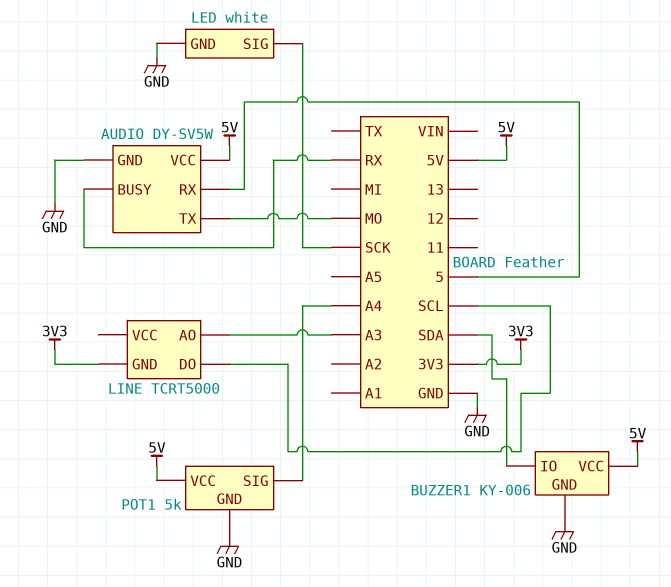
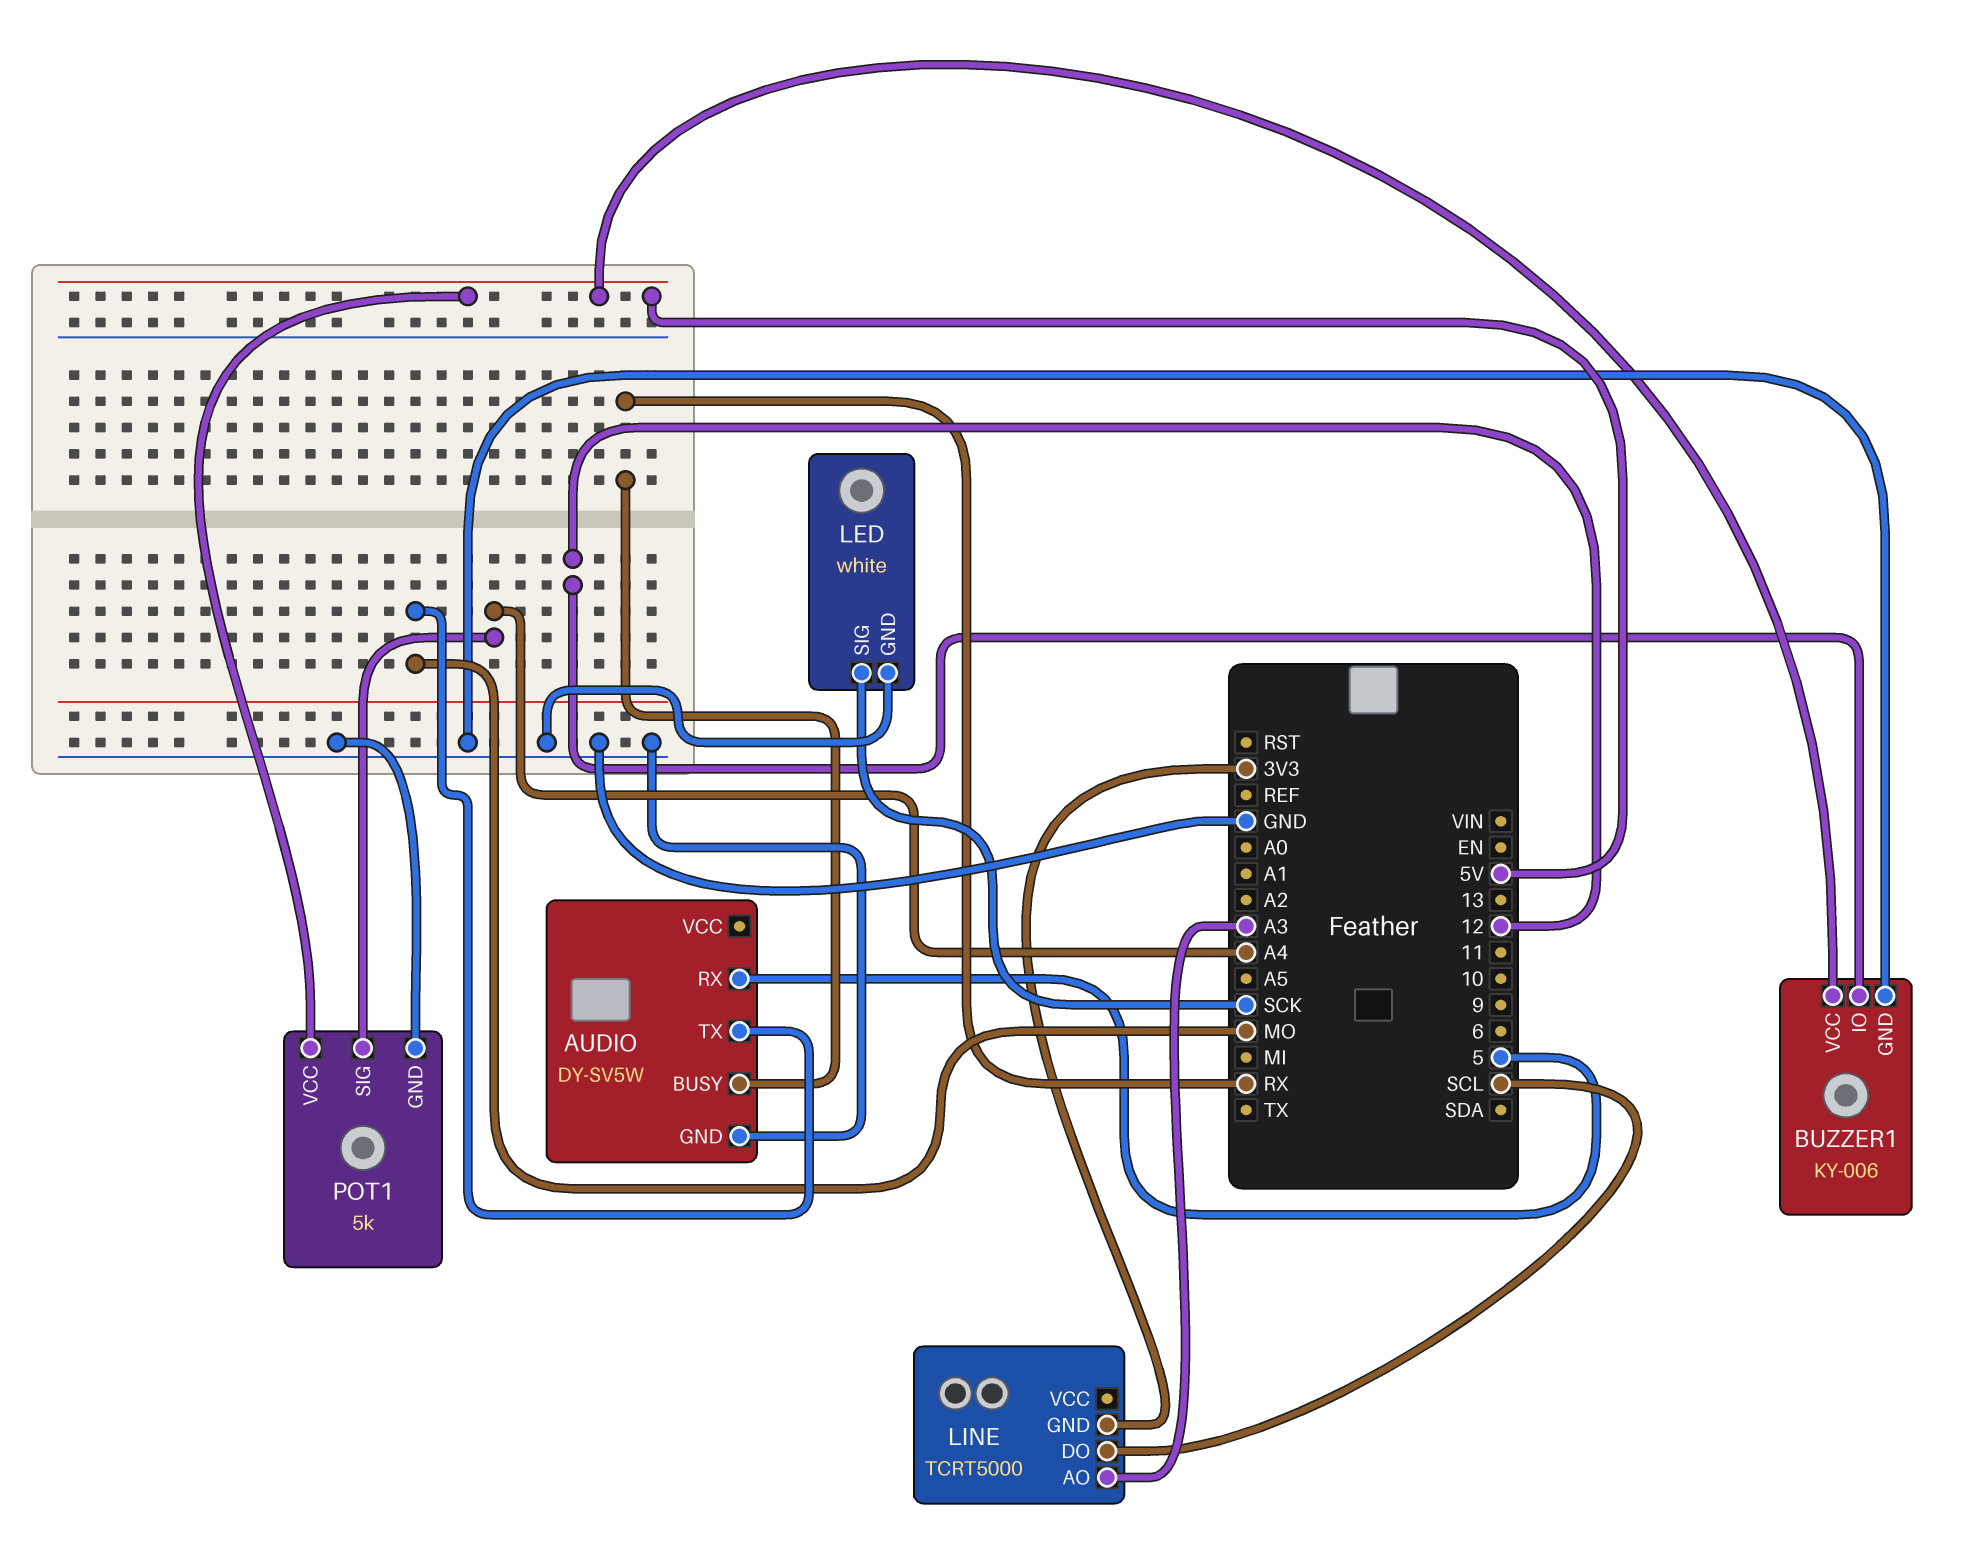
AUDIO pin VCC: 5V -> none
BUZZER1 pin IO: SDA -> 12

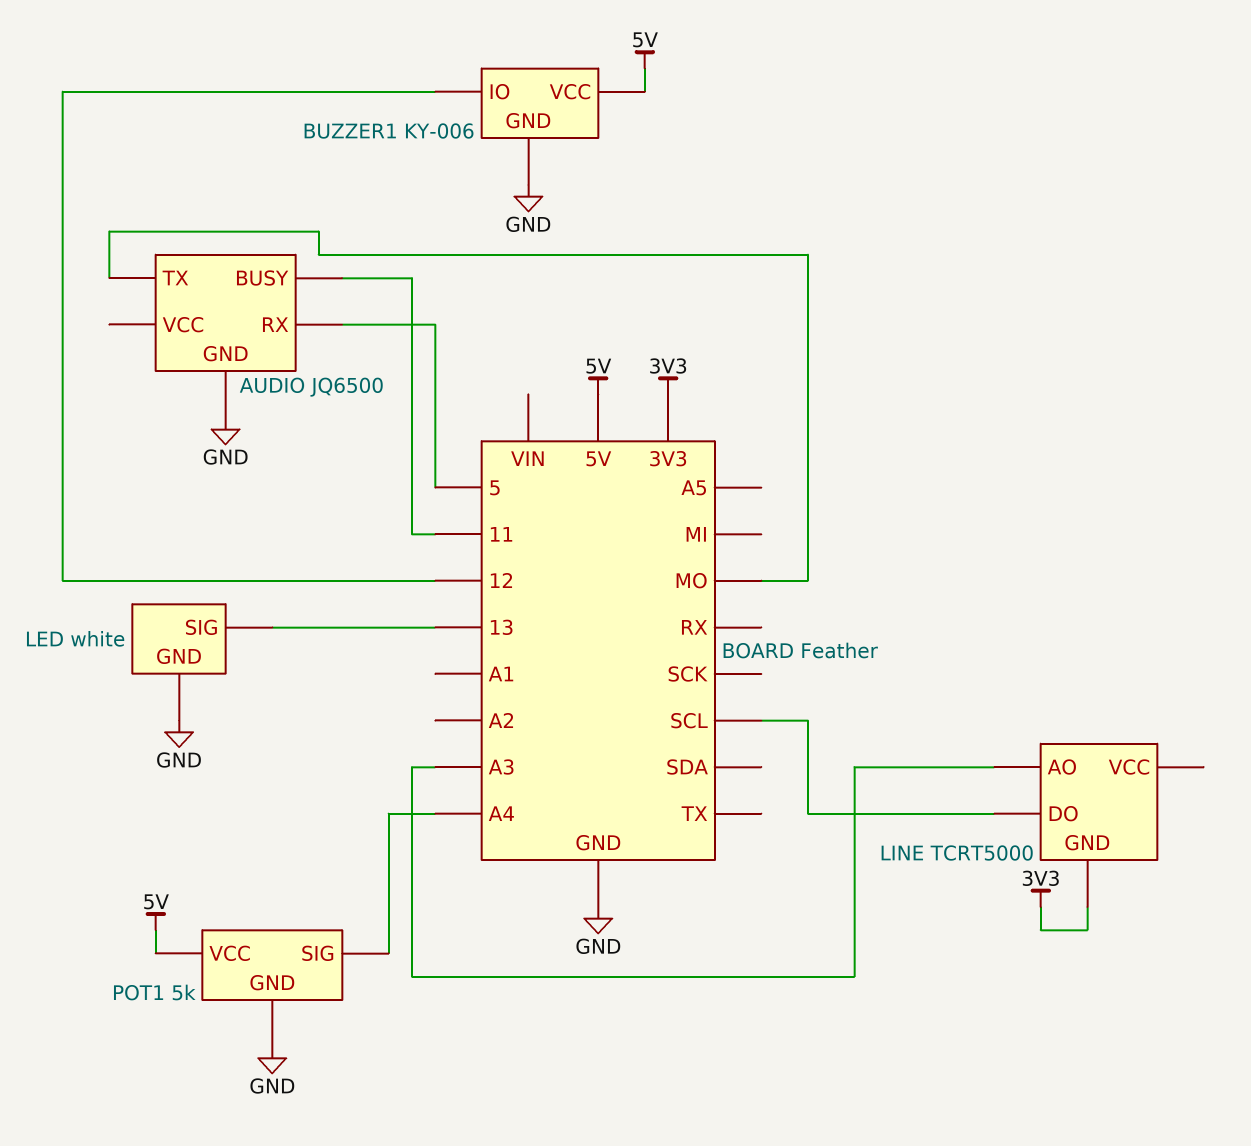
AUDIO: DY-SV5W -> JQ6500
AUDIO pin BUSY: RX -> 11
LED pin SIG: SCK -> 13

